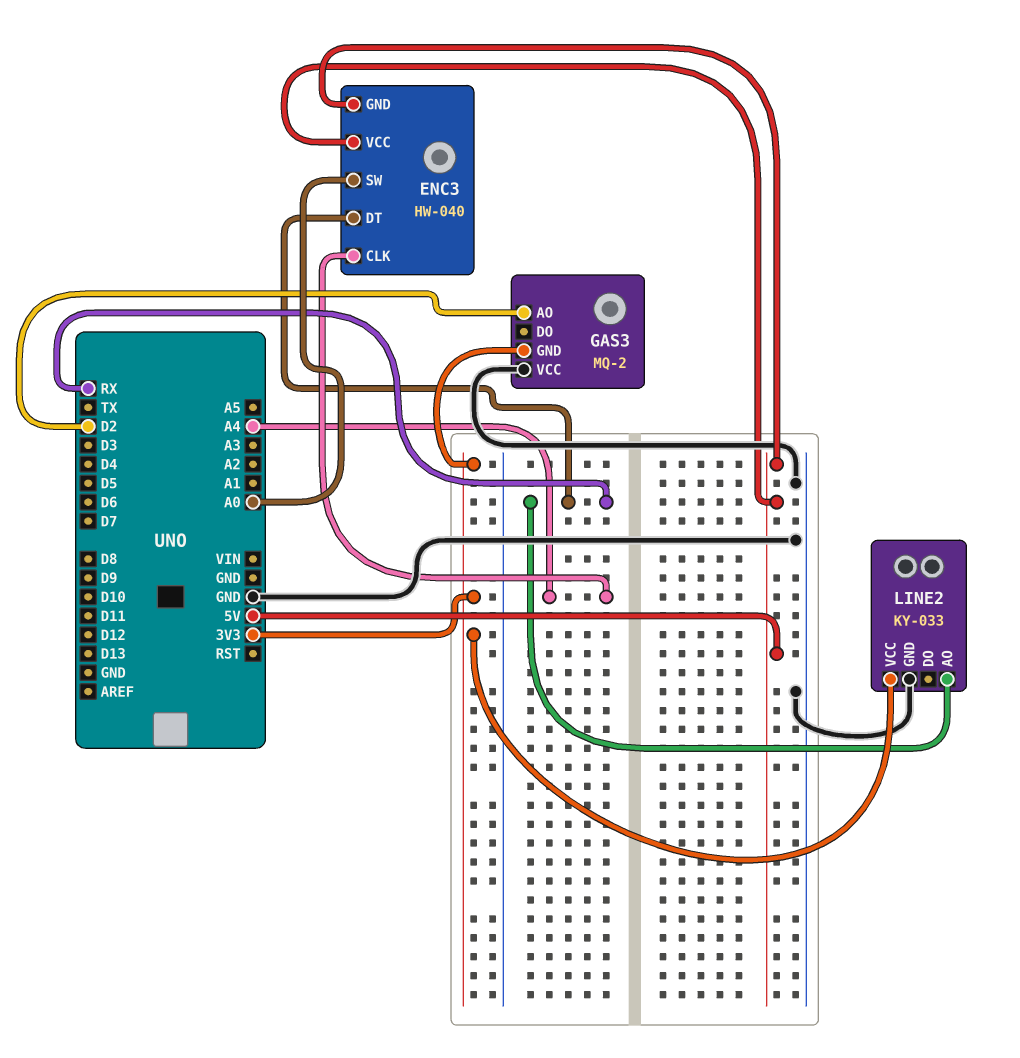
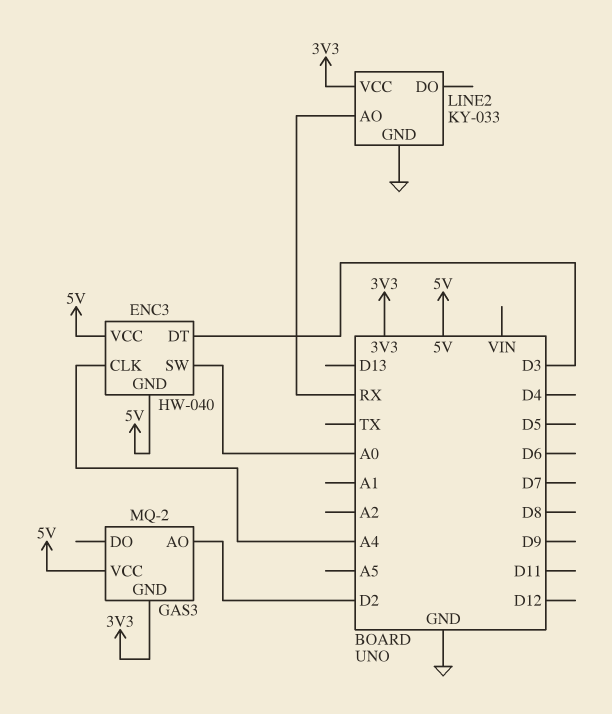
ENC3 pin DT: RX -> D3
GAS3 pin VCC: GND -> 5V

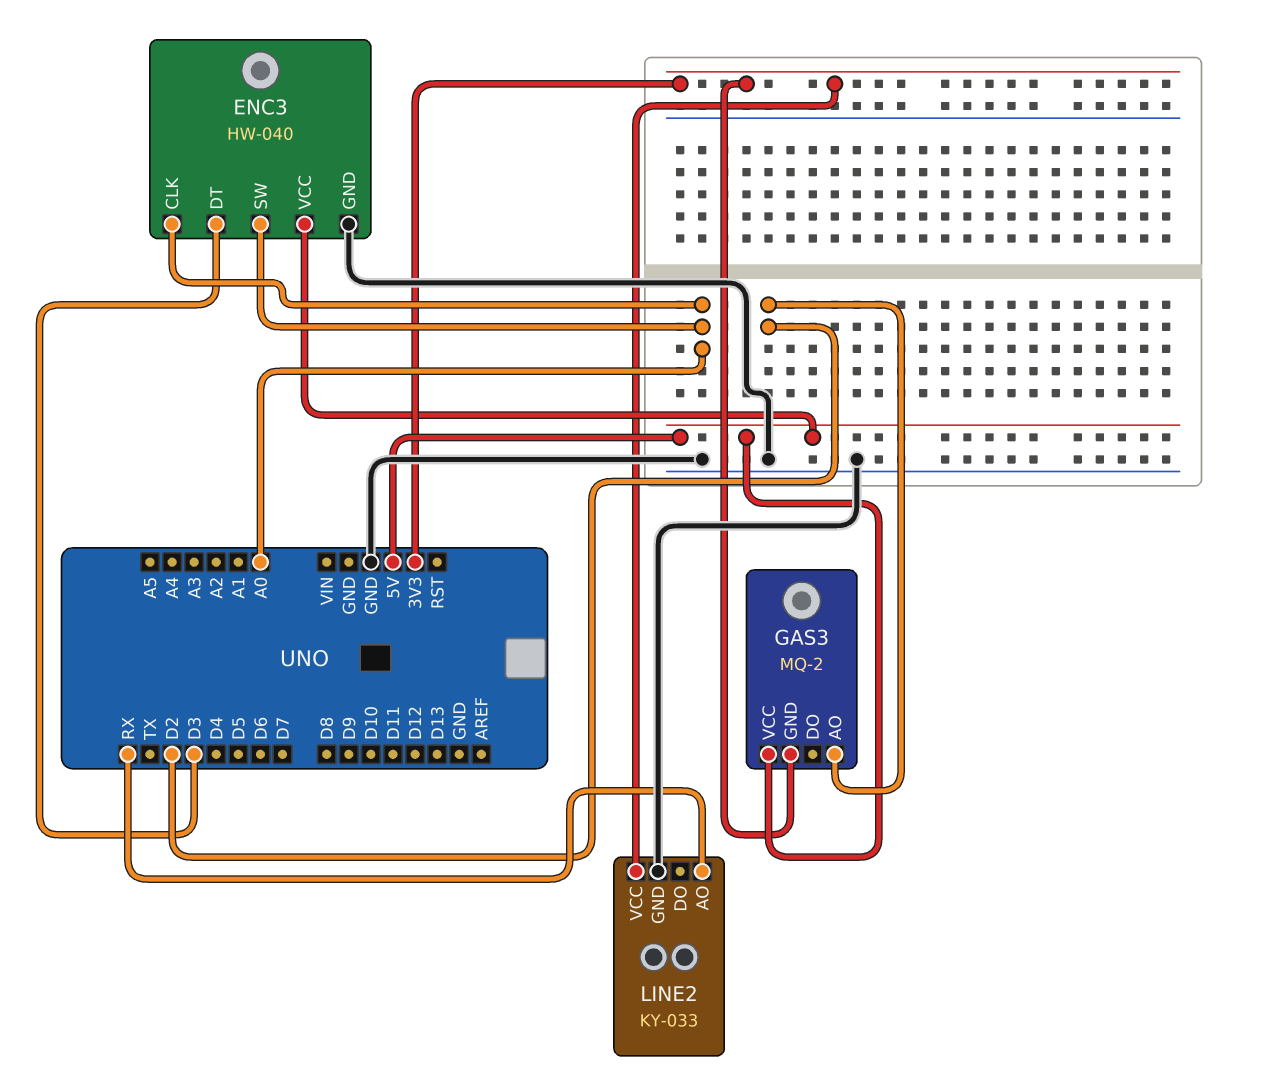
ENC3 pin CLK: A4 -> A0
ENC3 pin GND: 5V -> GND

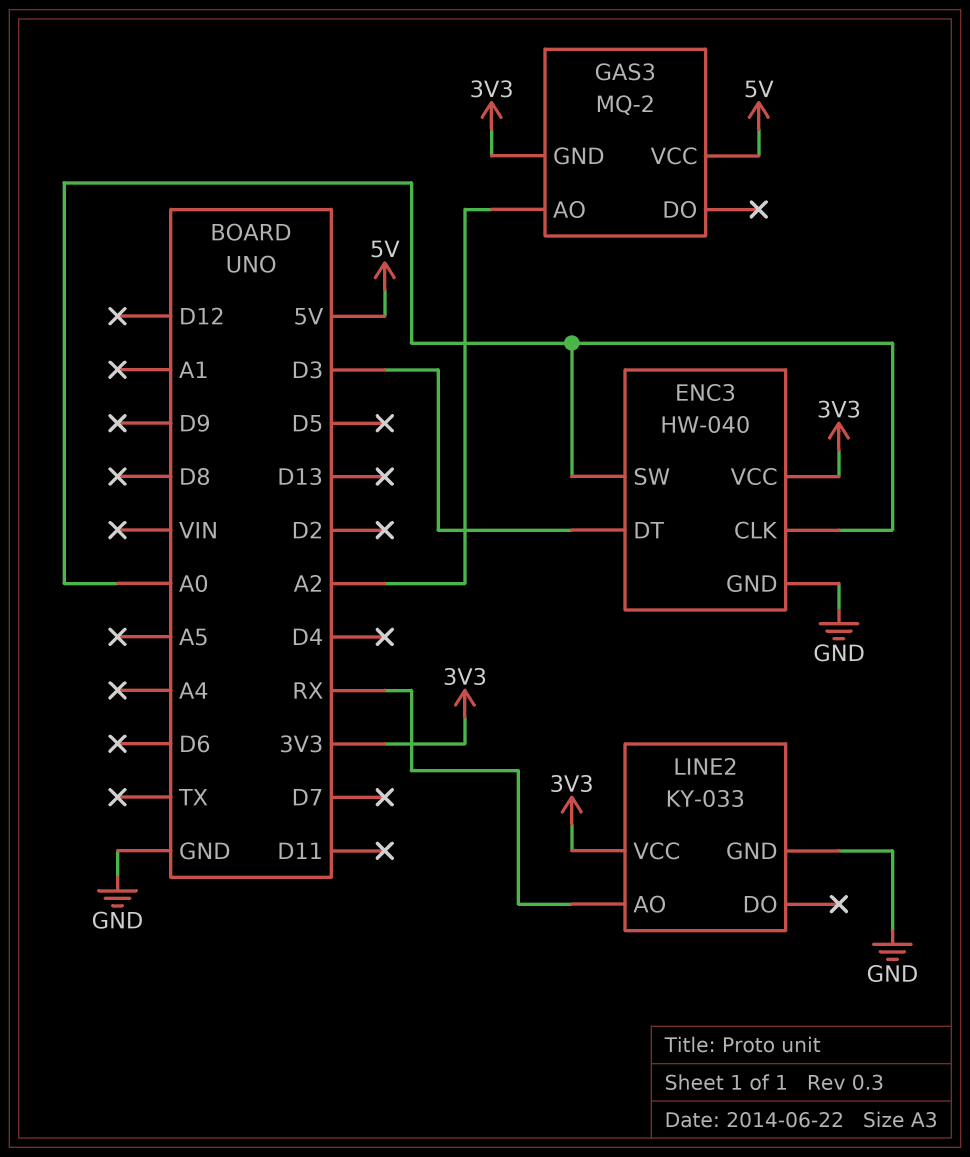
ENC3 pin VCC: 5V -> 3V3
GAS3 pin AO: D2 -> A2

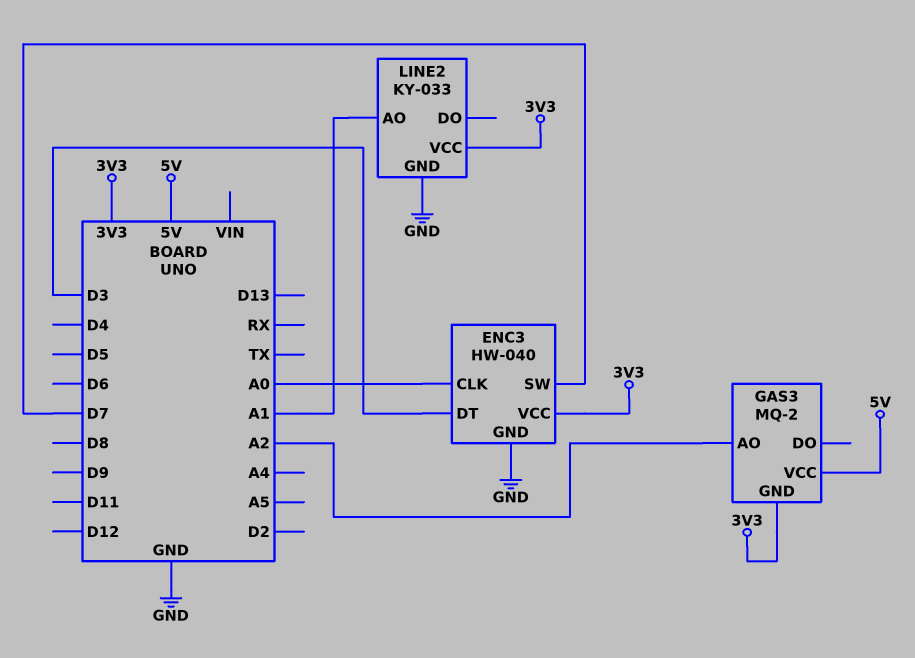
ENC3 pin SW: A0 -> D7
LINE2 pin AO: RX -> A1

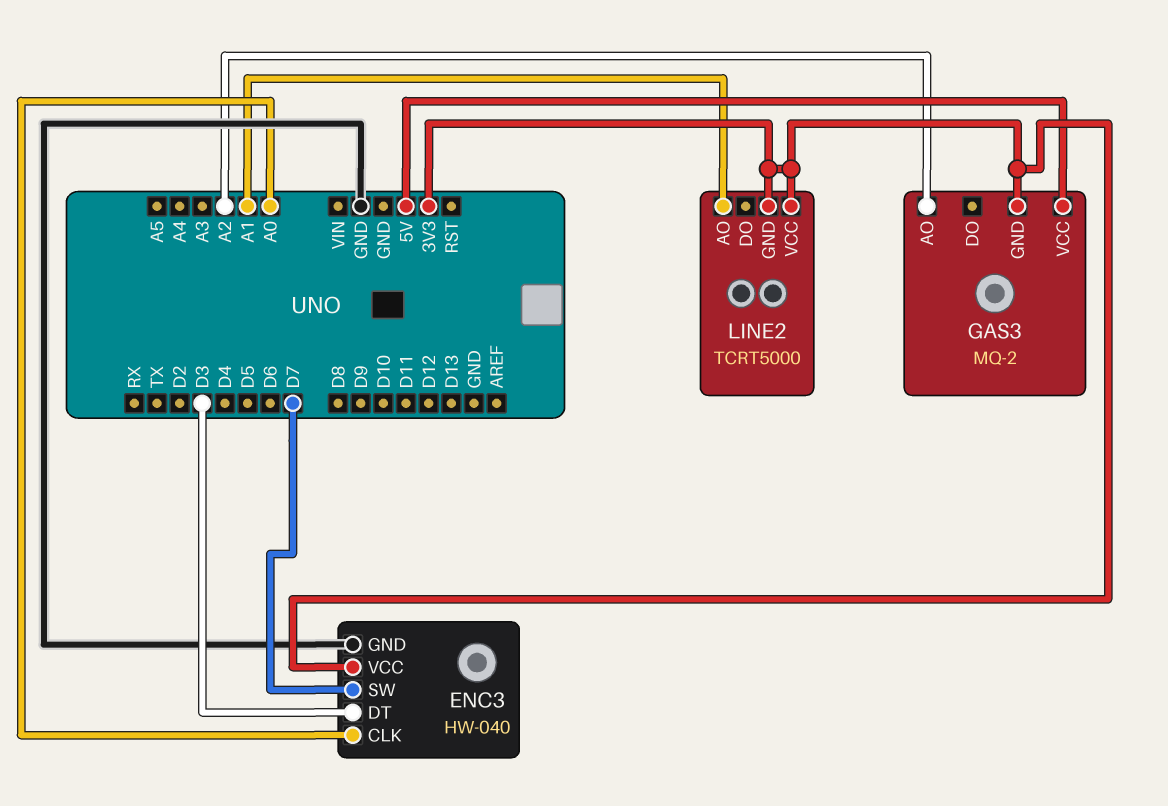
LINE2: KY-033 -> TCRT5000
LINE2 pin GND: GND -> 3V3

